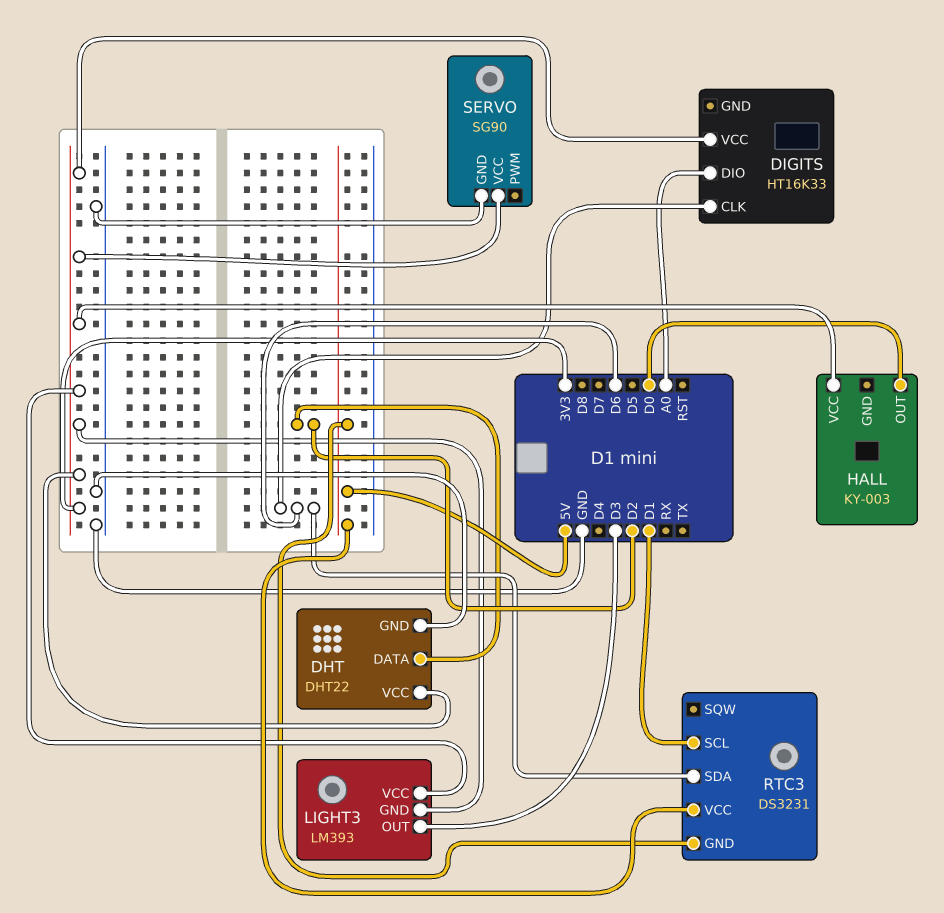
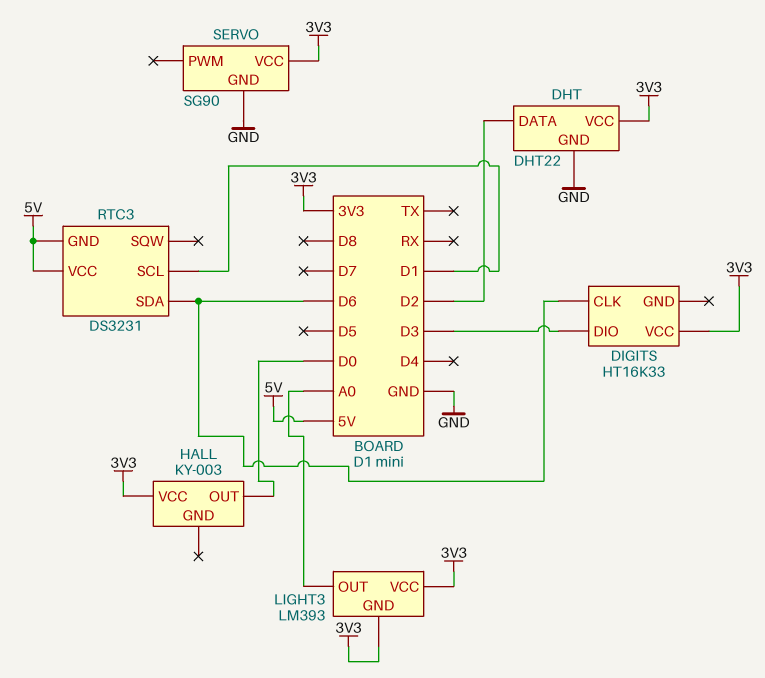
DIGITS pin DIO: A0 -> D3
LIGHT3 pin OUT: D3 -> A0

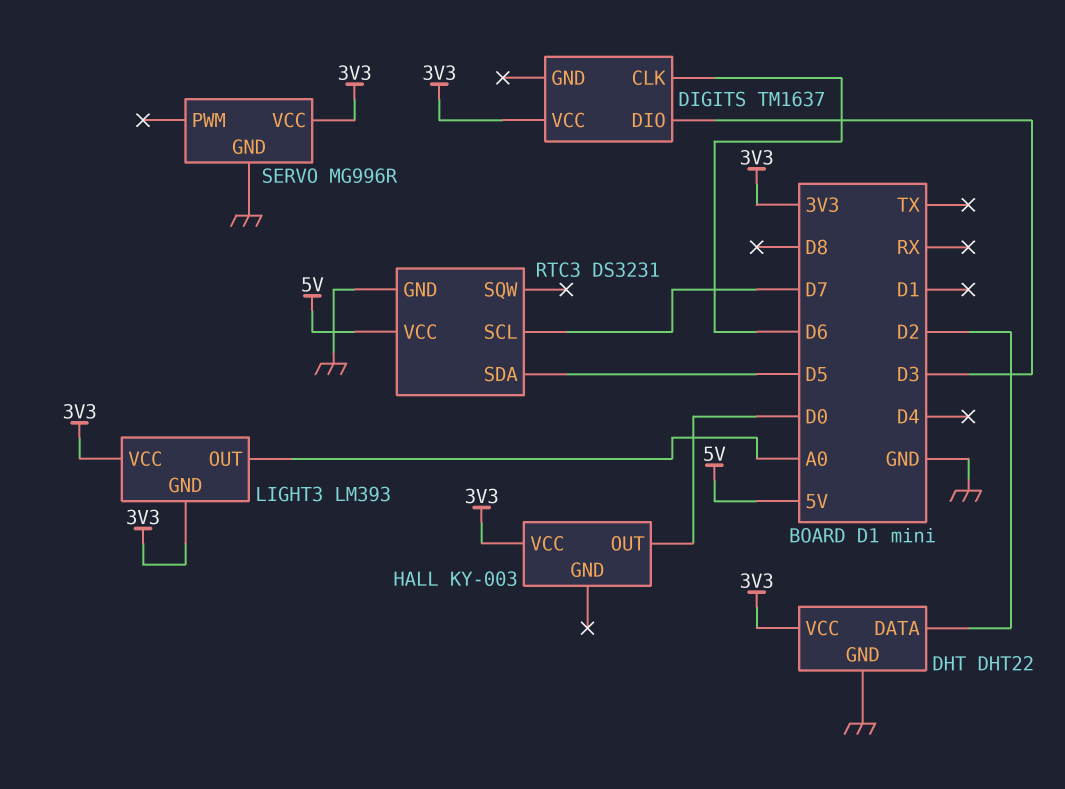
DIGITS: HT16K33 -> TM1637
RTC3 pin GND: 5V -> GND
RTC3 pin SCL: D1 -> D7
RTC3 pin SDA: D6 -> D5
SERVO: SG90 -> MG996R

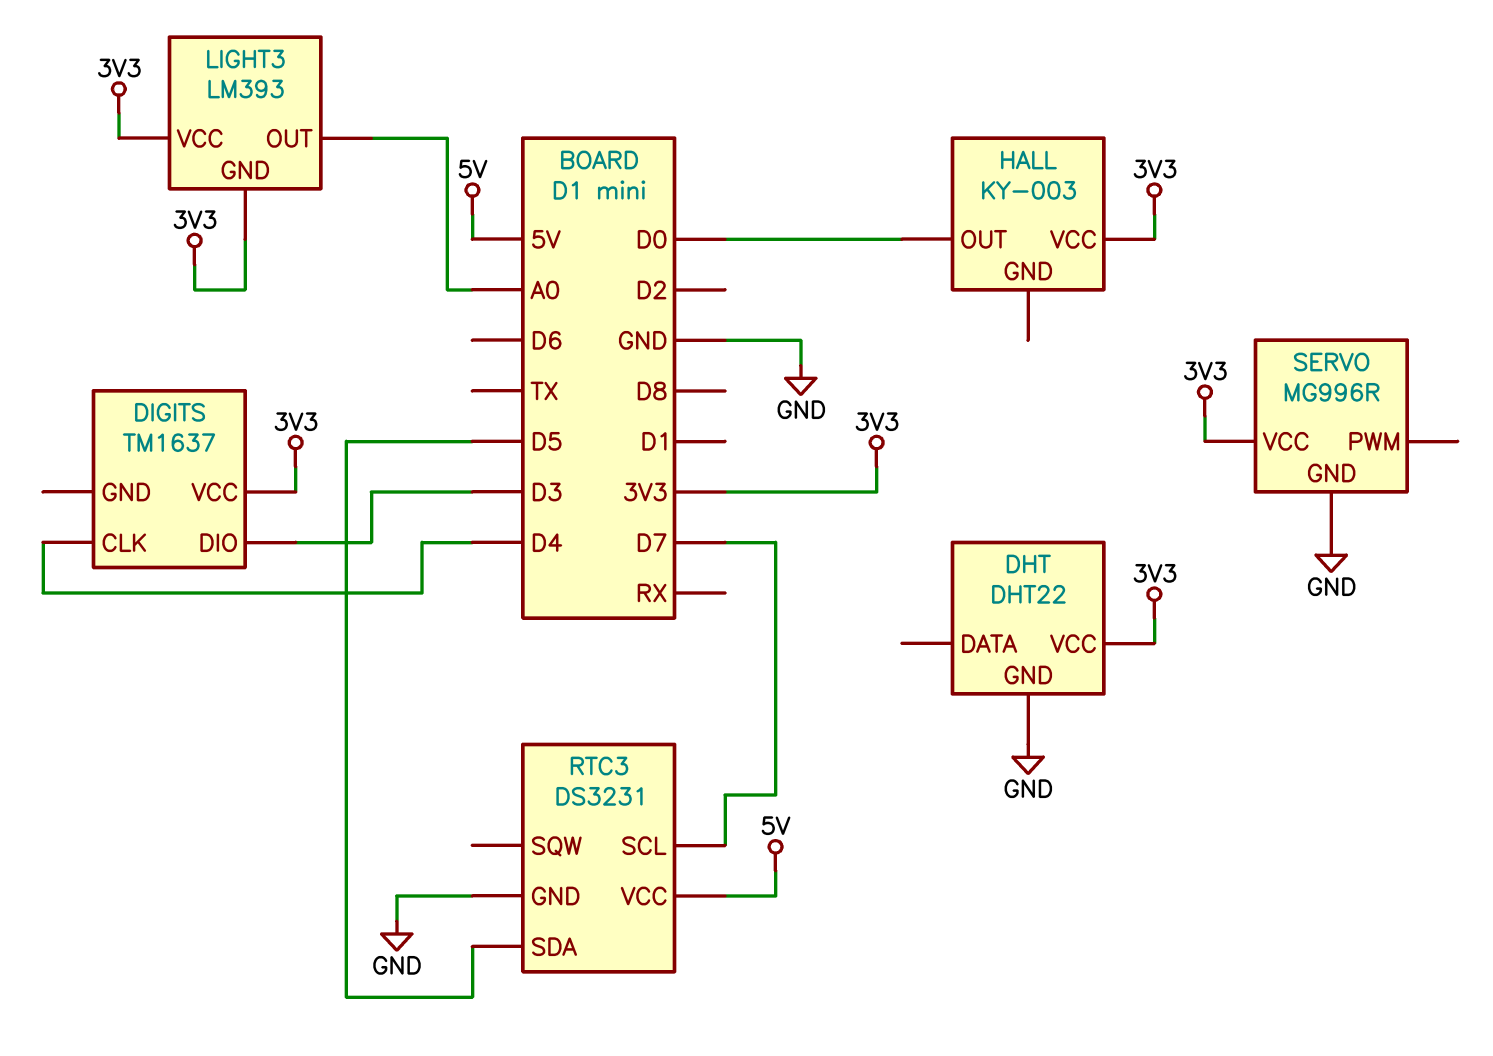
DHT pin DATA: D2 -> none
DIGITS pin CLK: D6 -> D4

